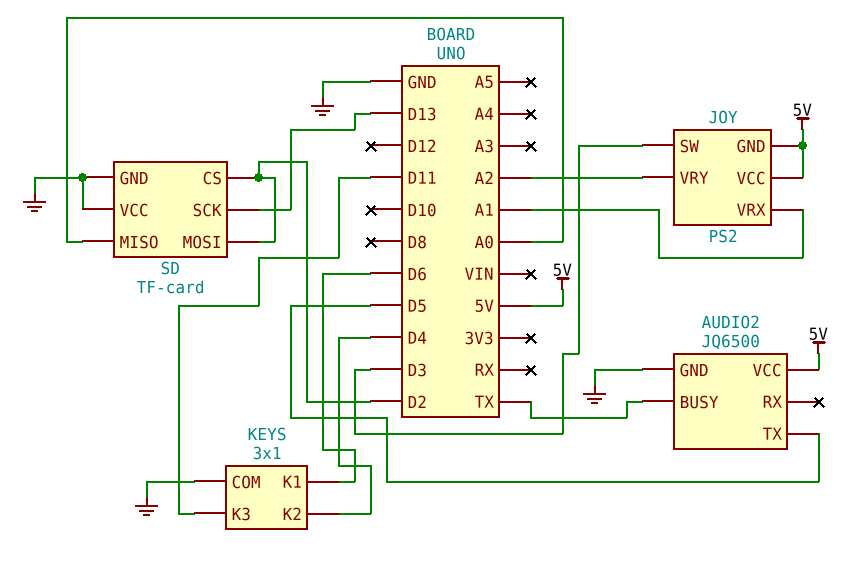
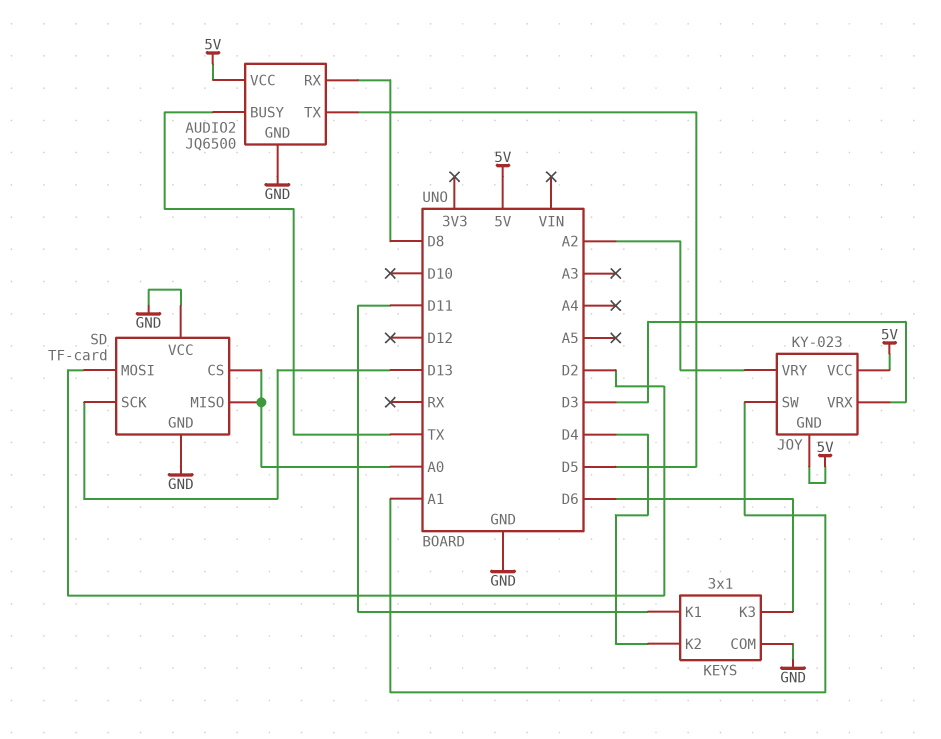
AUDIO2 pin RX: none -> D8
JOY: PS2 -> KY-023
JOY pin SW: D3 -> A1
JOY pin VRX: A1 -> D3
KEYS pin K1: D6 -> D11
KEYS pin K3: D11 -> D6
SD pin CS: D2 -> A0

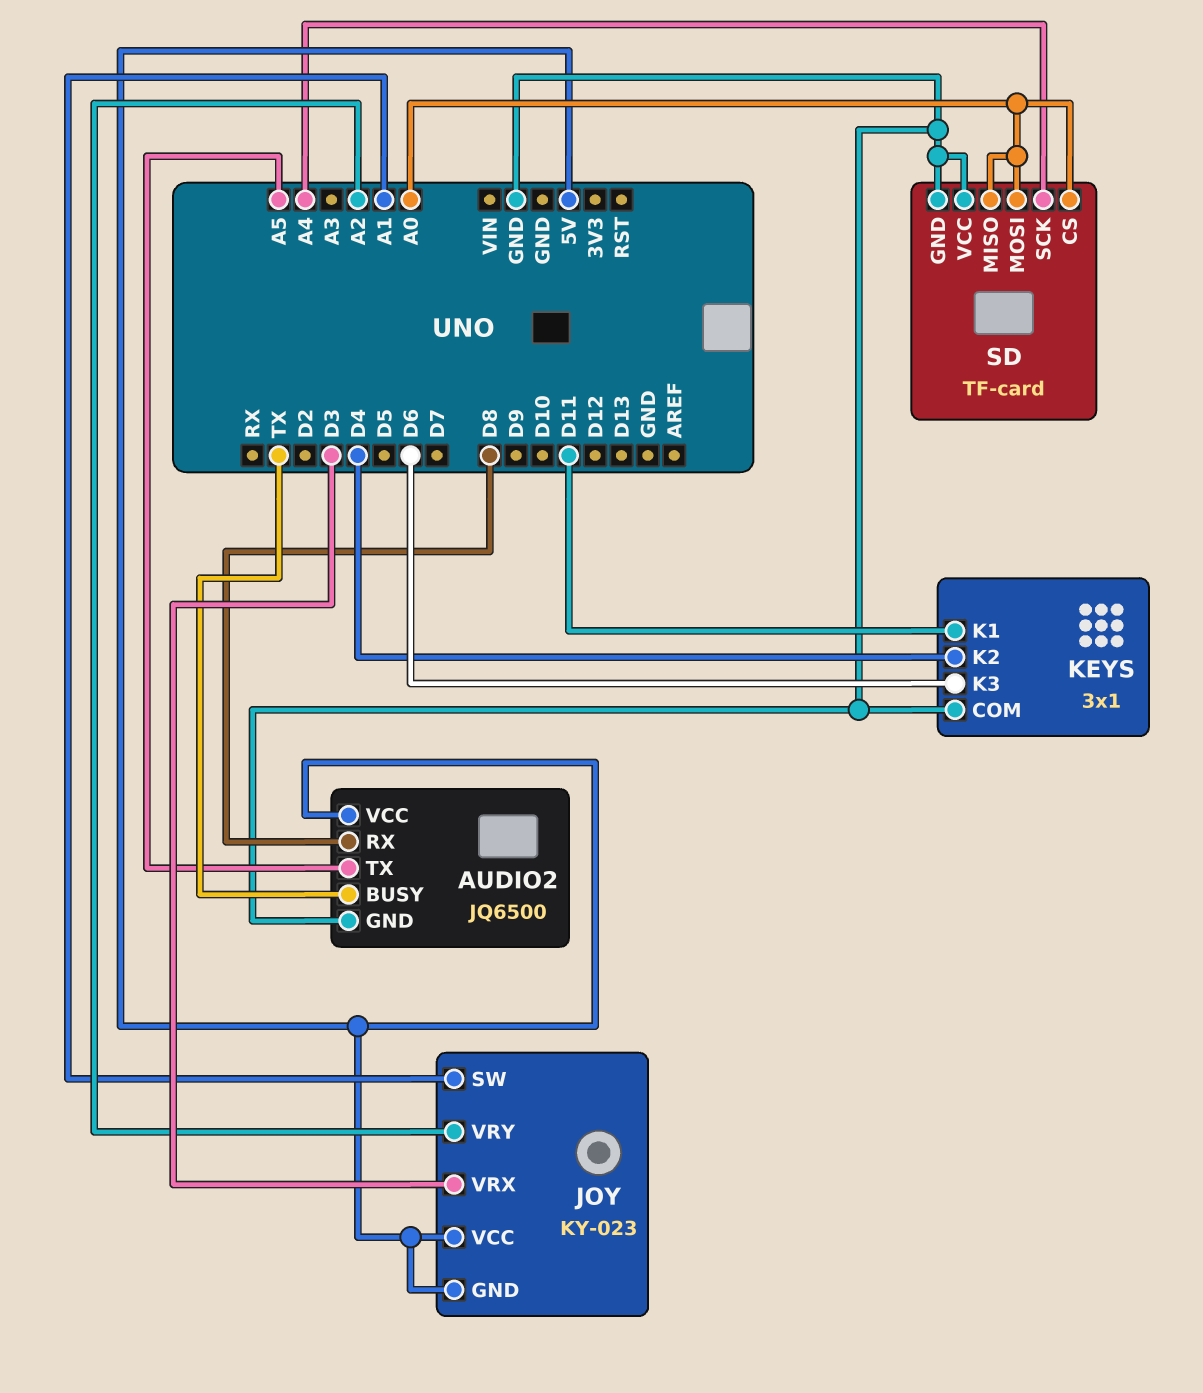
AUDIO2 pin TX: D5 -> A5
SD pin MOSI: D2 -> A0
SD pin SCK: D13 -> A4

